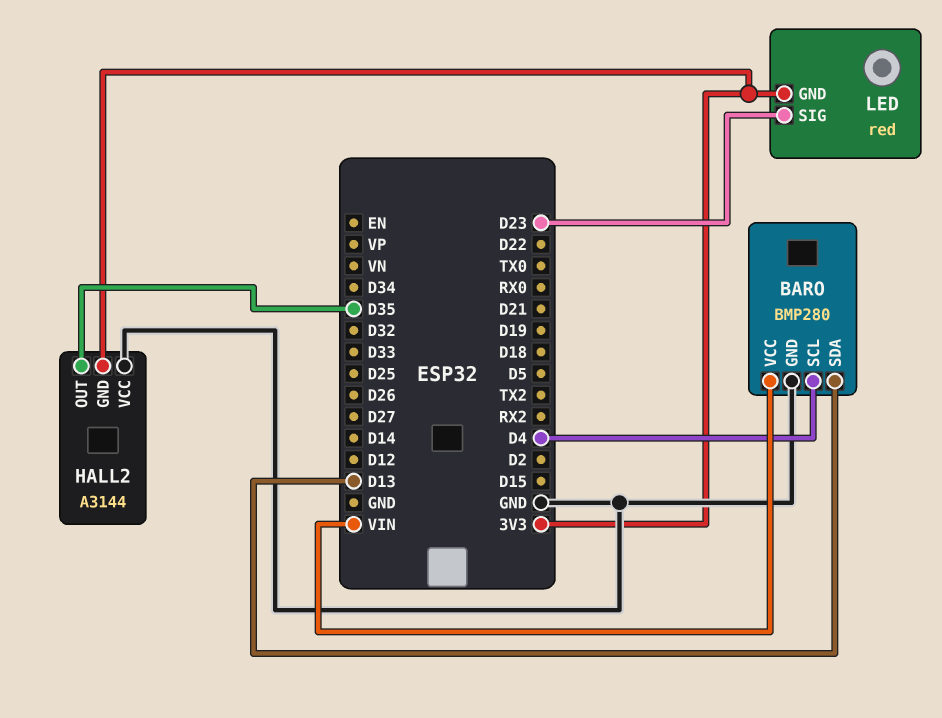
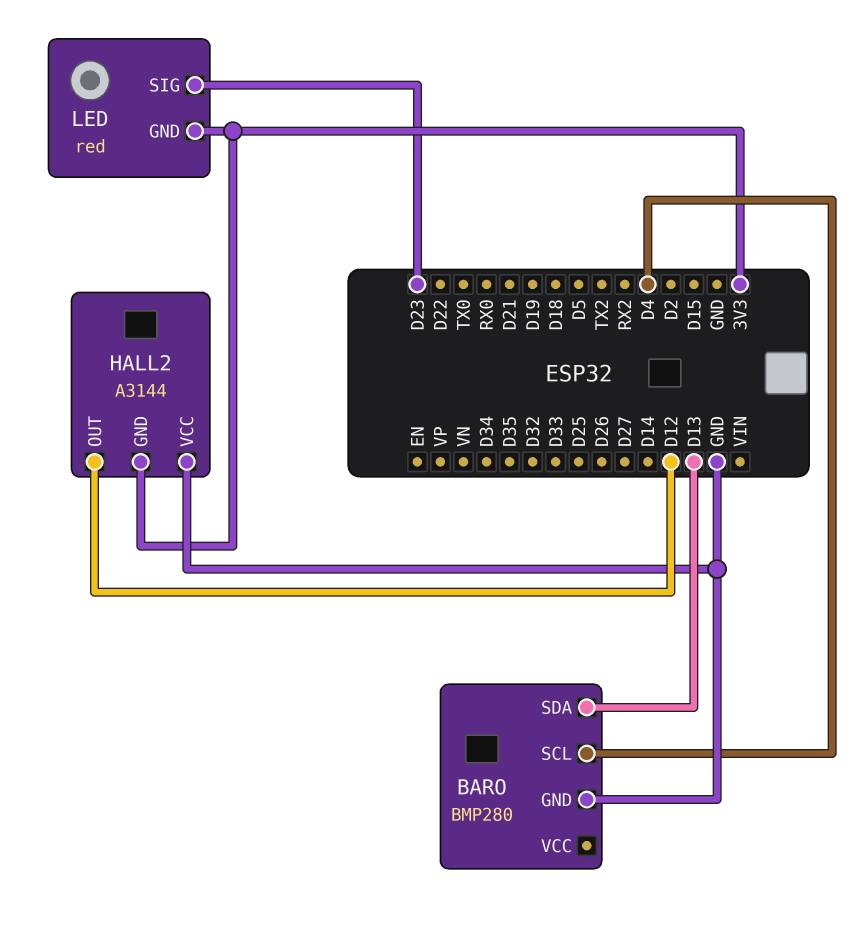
BARO pin VCC: VIN -> none
HALL2 pin OUT: D35 -> D12

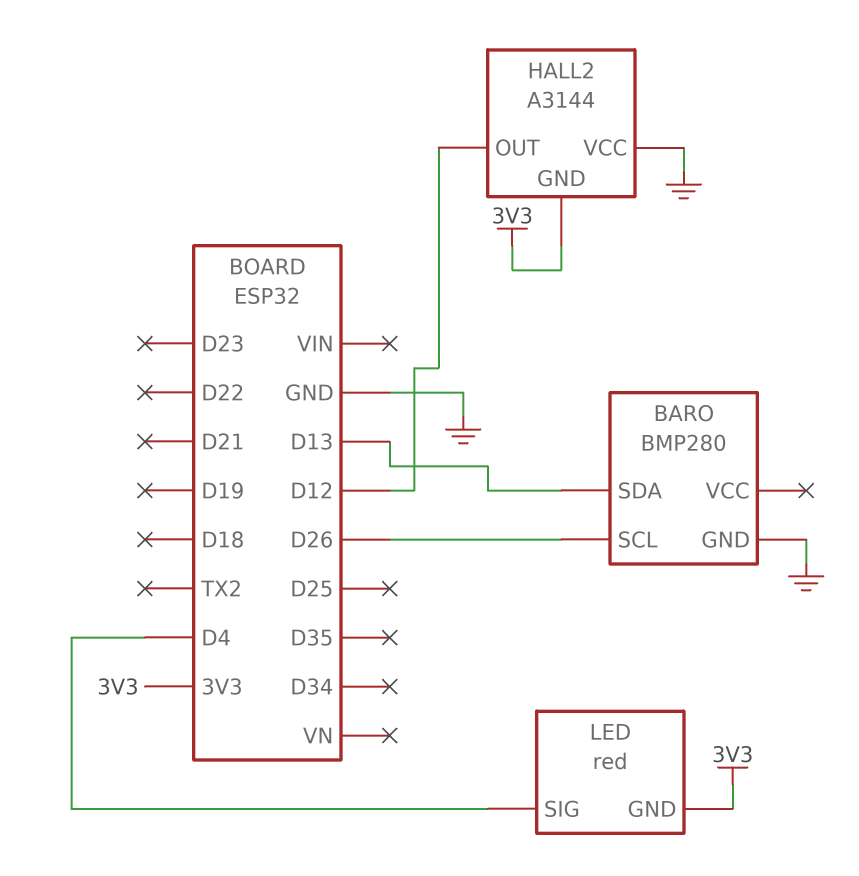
BARO pin SCL: D4 -> D26
LED pin SIG: D23 -> D4

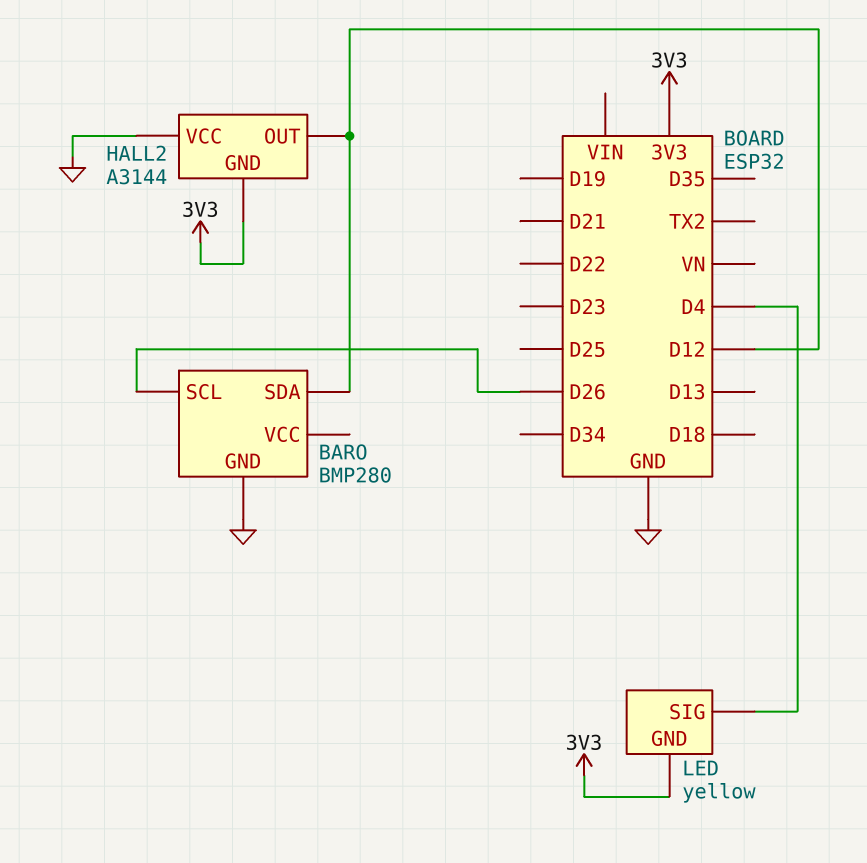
BARO pin SDA: D13 -> D12
LED: red -> yellow

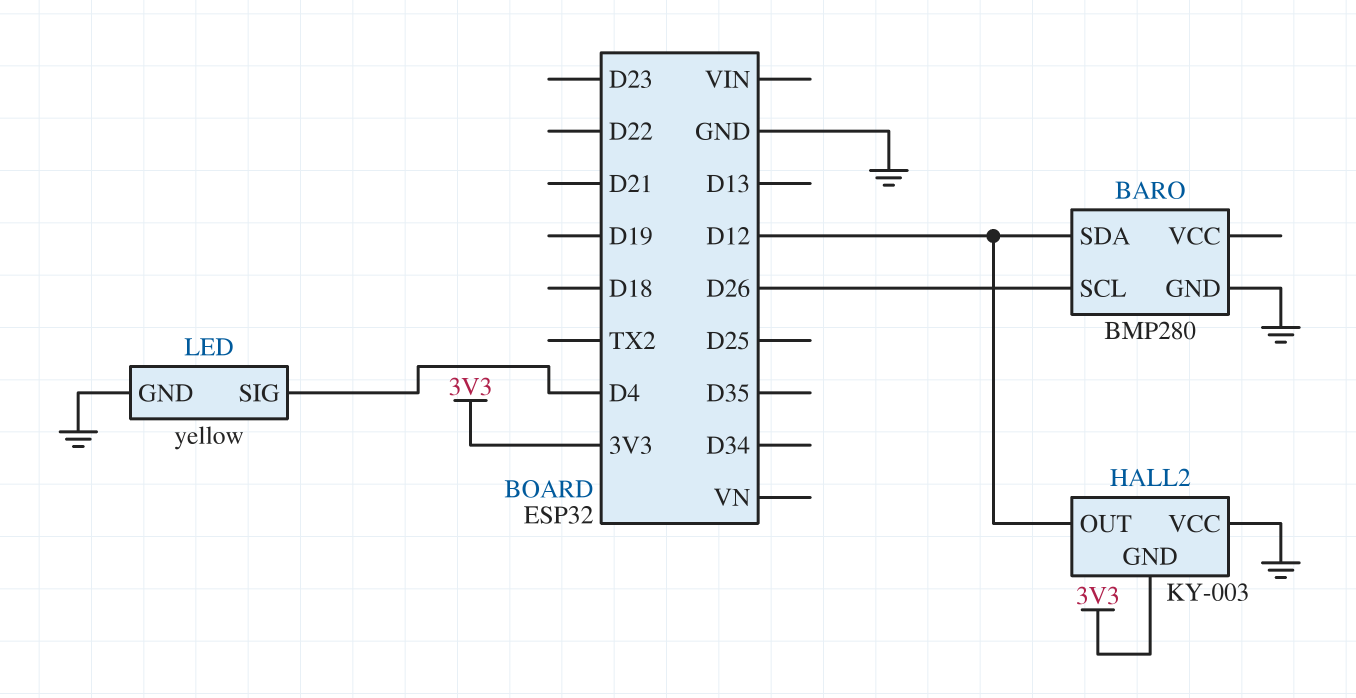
HALL2: A3144 -> KY-003
LED pin GND: 3V3 -> GND

